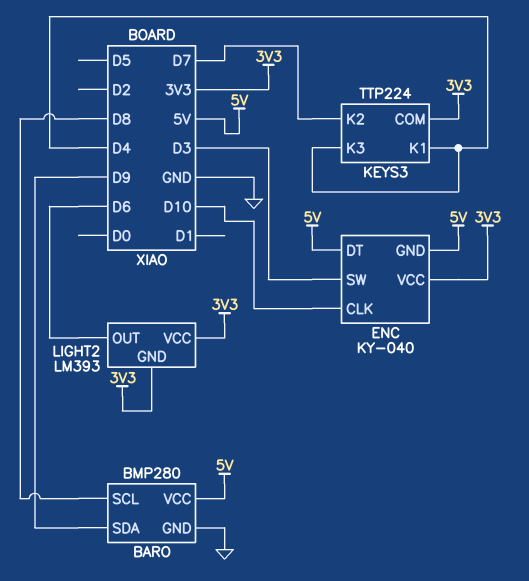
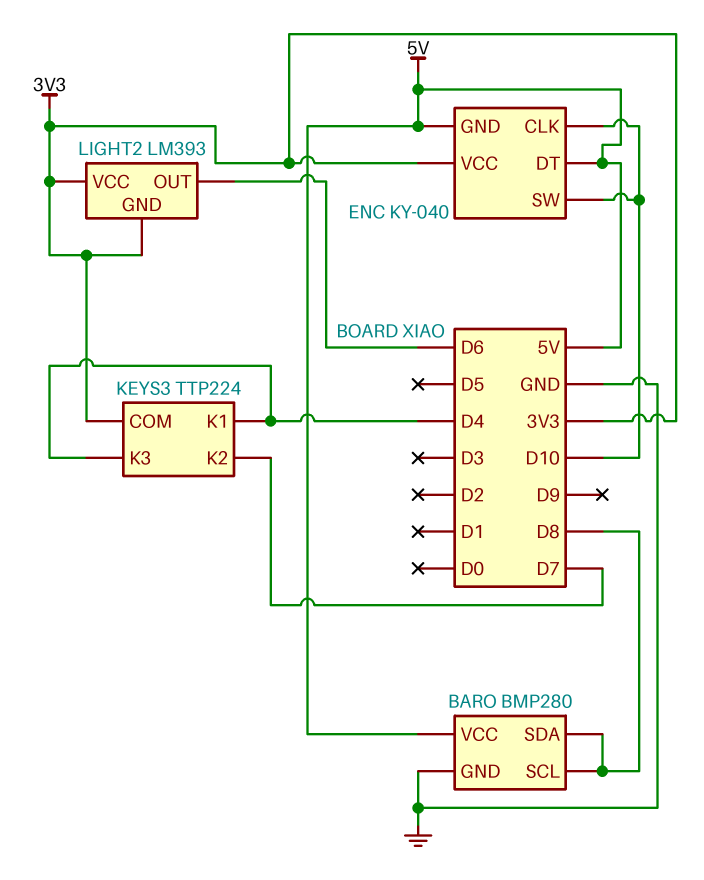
BARO pin SDA: D9 -> D8
ENC pin SW: D3 -> D10

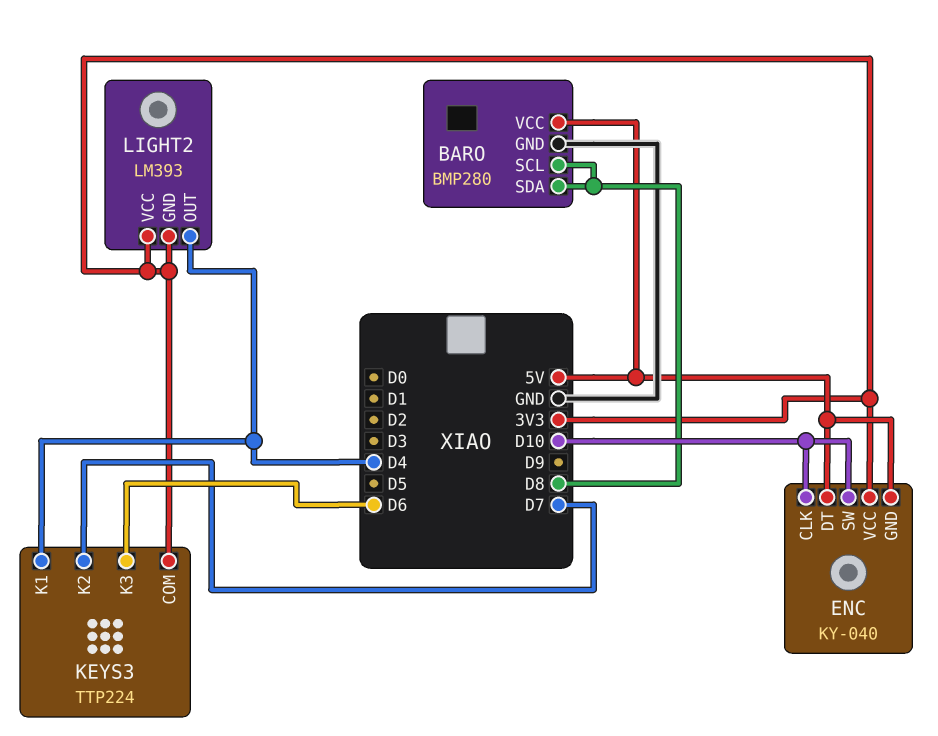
KEYS3 pin K3: D4 -> D6
LIGHT2 pin OUT: D6 -> D4

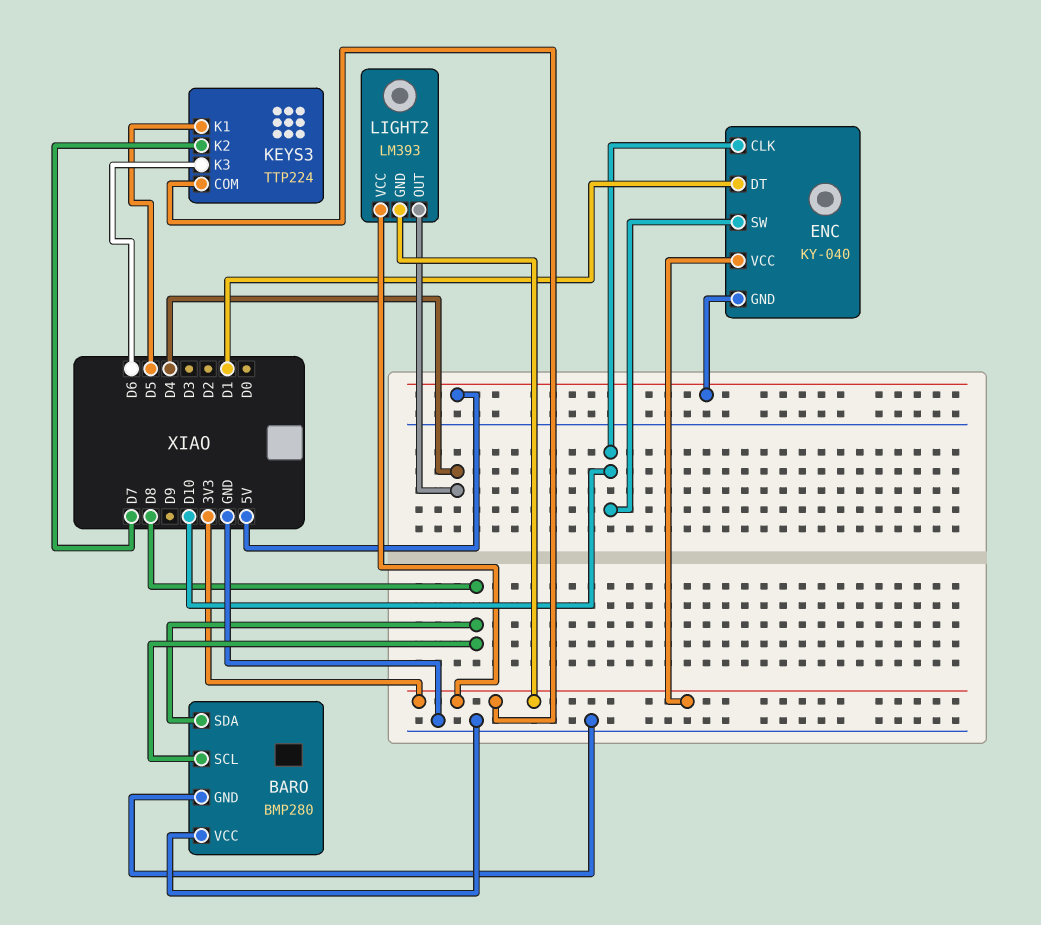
BARO pin VCC: 5V -> GND
ENC pin DT: 5V -> D1
KEYS3 pin K1: D4 -> D5

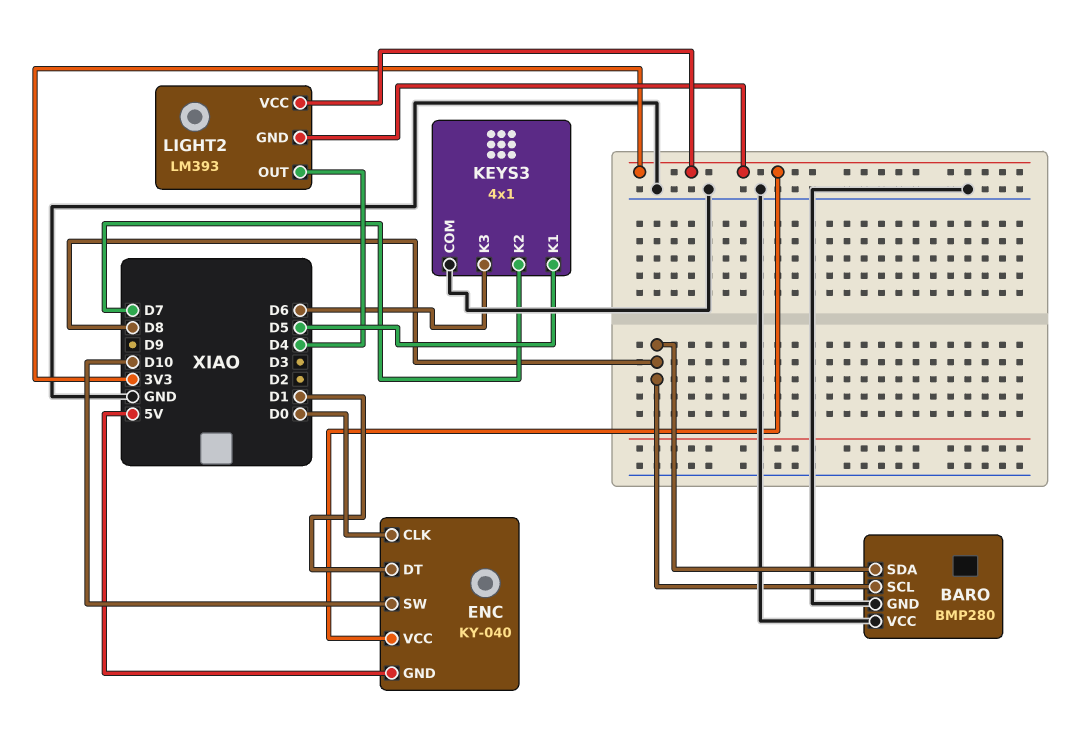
ENC pin CLK: D10 -> D0
KEYS3: TTP224 -> 4x1
KEYS3 pin COM: 3V3 -> GND

